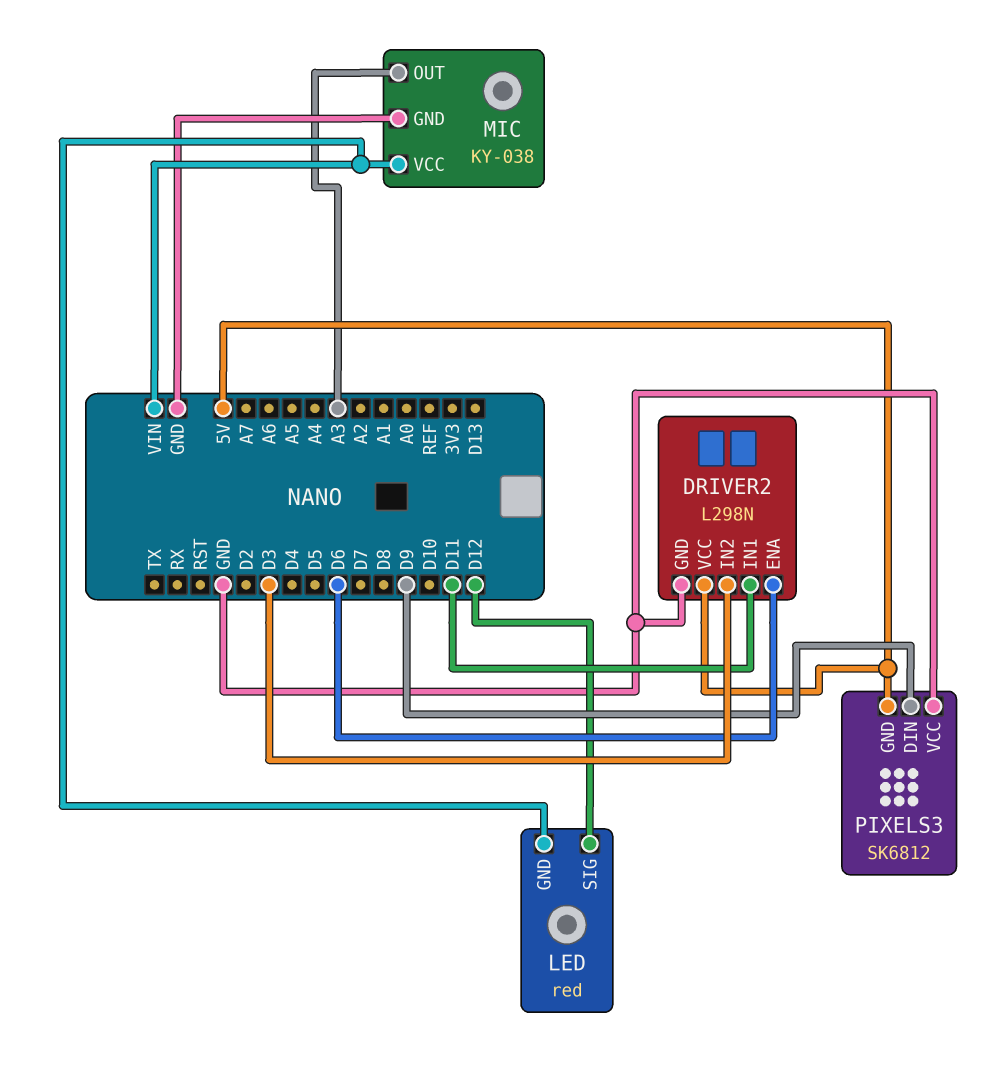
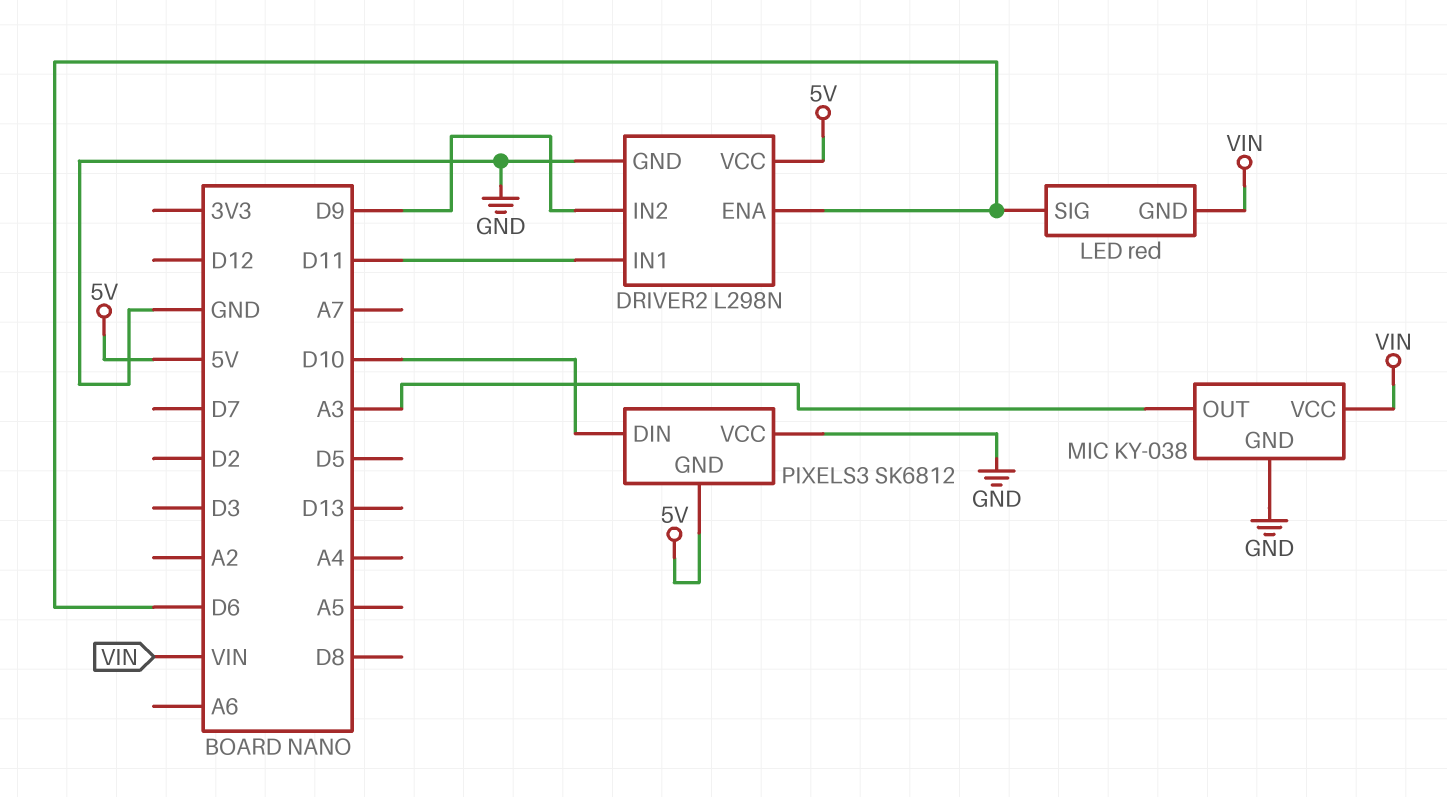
DRIVER2 pin IN2: D3 -> D9
LED pin SIG: D12 -> D6
PIXELS3 pin DIN: D9 -> D10

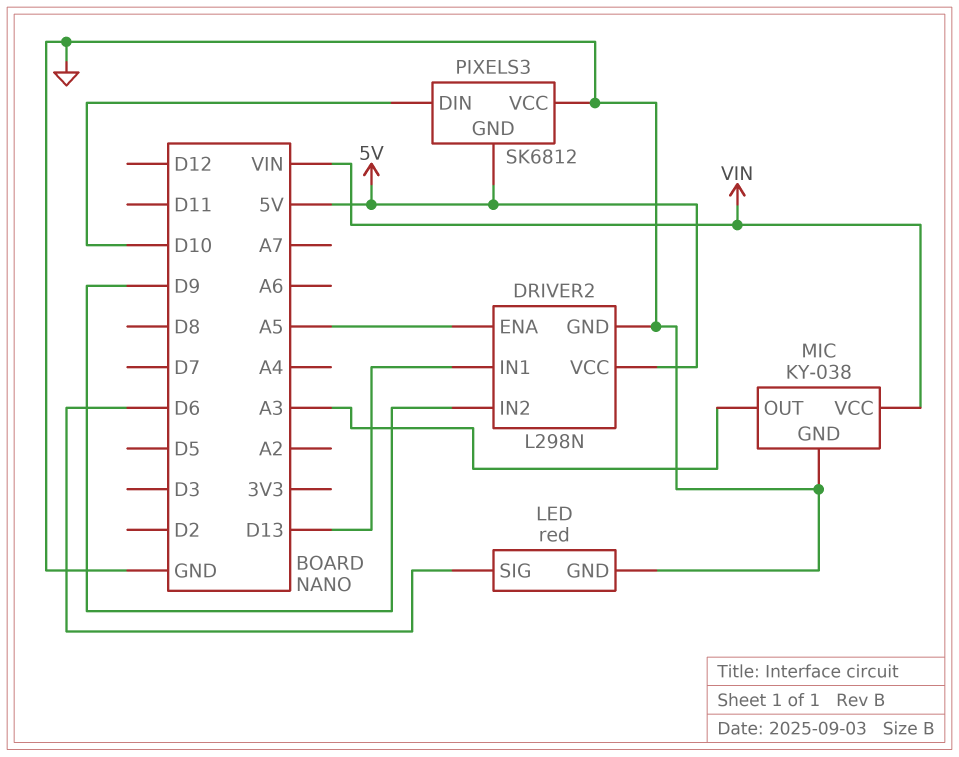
DRIVER2 pin ENA: D6 -> A5
DRIVER2 pin IN1: D11 -> D13
LED pin GND: VIN -> GND

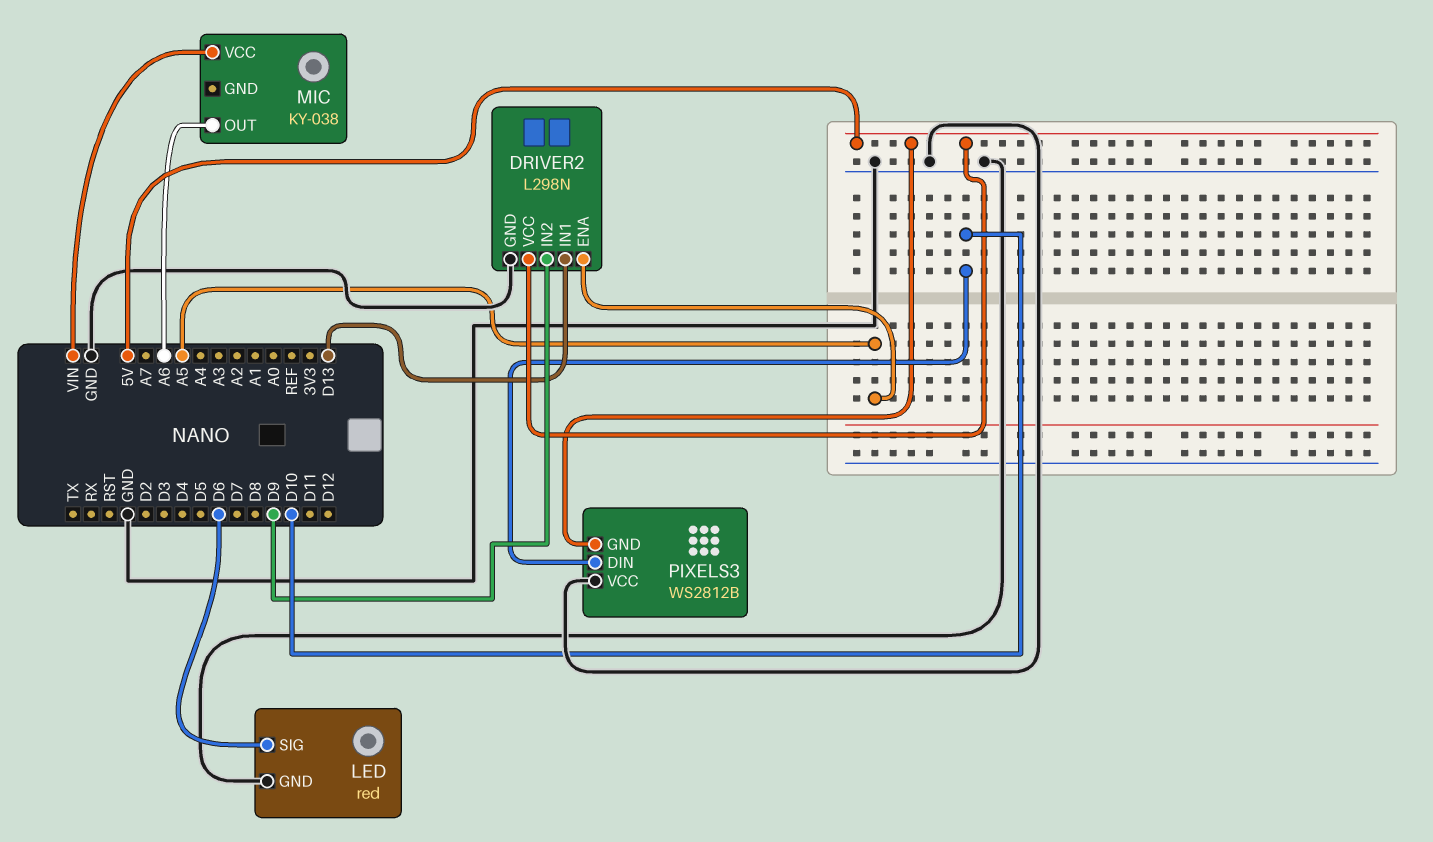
MIC pin GND: GND -> none
MIC pin OUT: A3 -> A6
PIXELS3: SK6812 -> WS2812B

